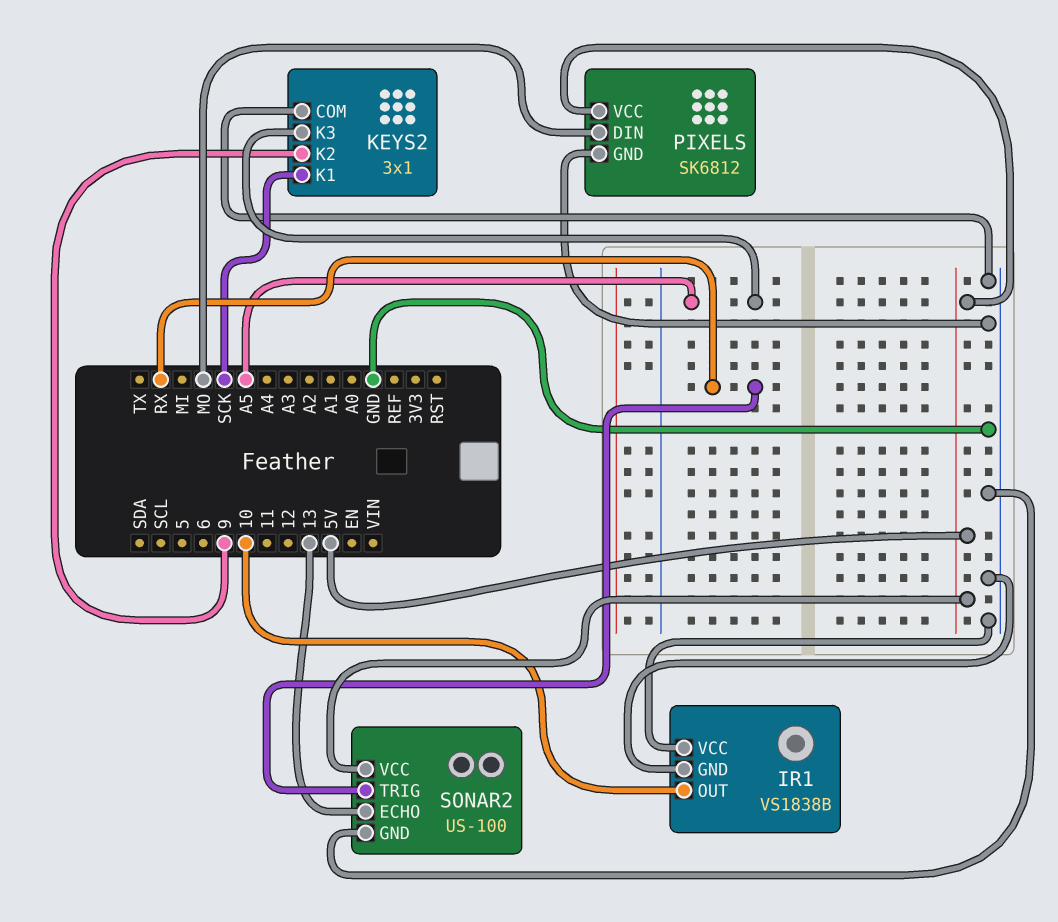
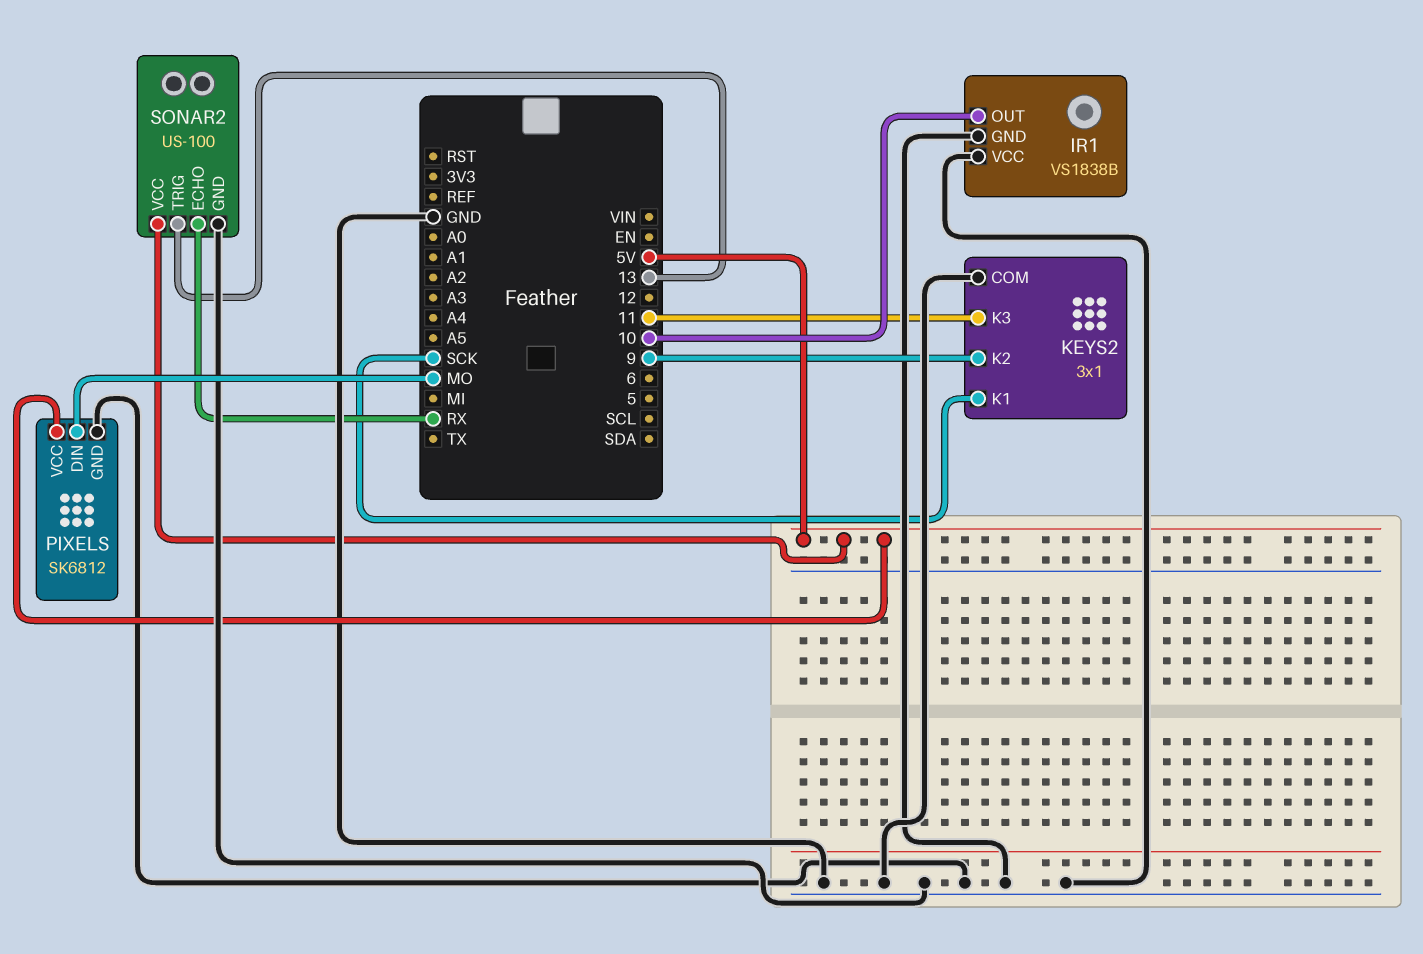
KEYS2 pin K3: A5 -> 11
SONAR2 pin ECHO: 13 -> RX
SONAR2 pin TRIG: RX -> 13

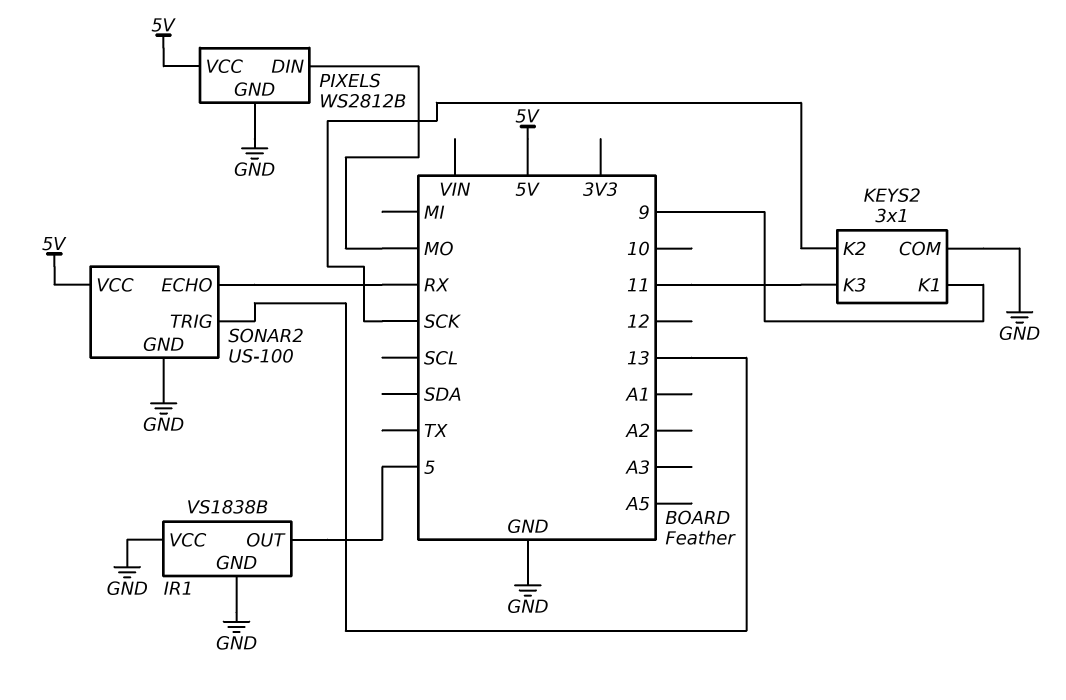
IR1 pin OUT: 10 -> 5
KEYS2 pin K1: SCK -> 9
KEYS2 pin K2: 9 -> SCK
PIXELS: SK6812 -> WS2812B

